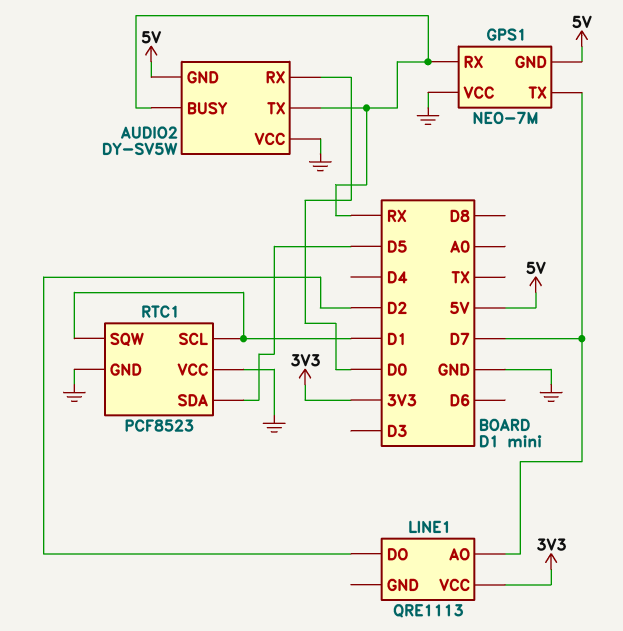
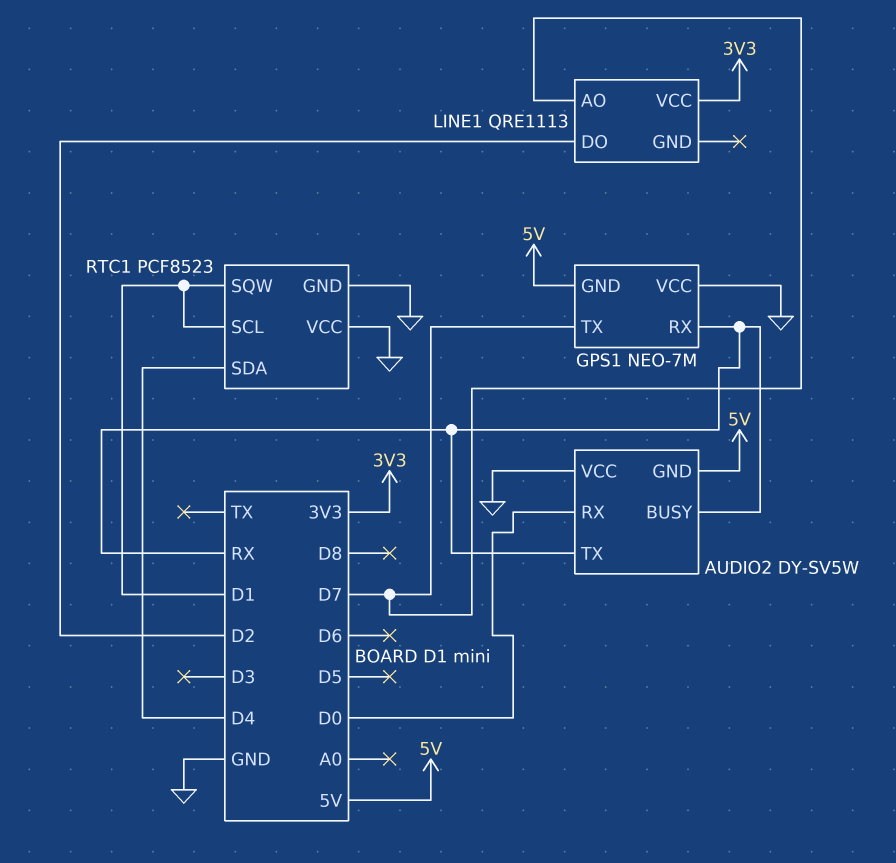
RTC1 pin SDA: D5 -> D4

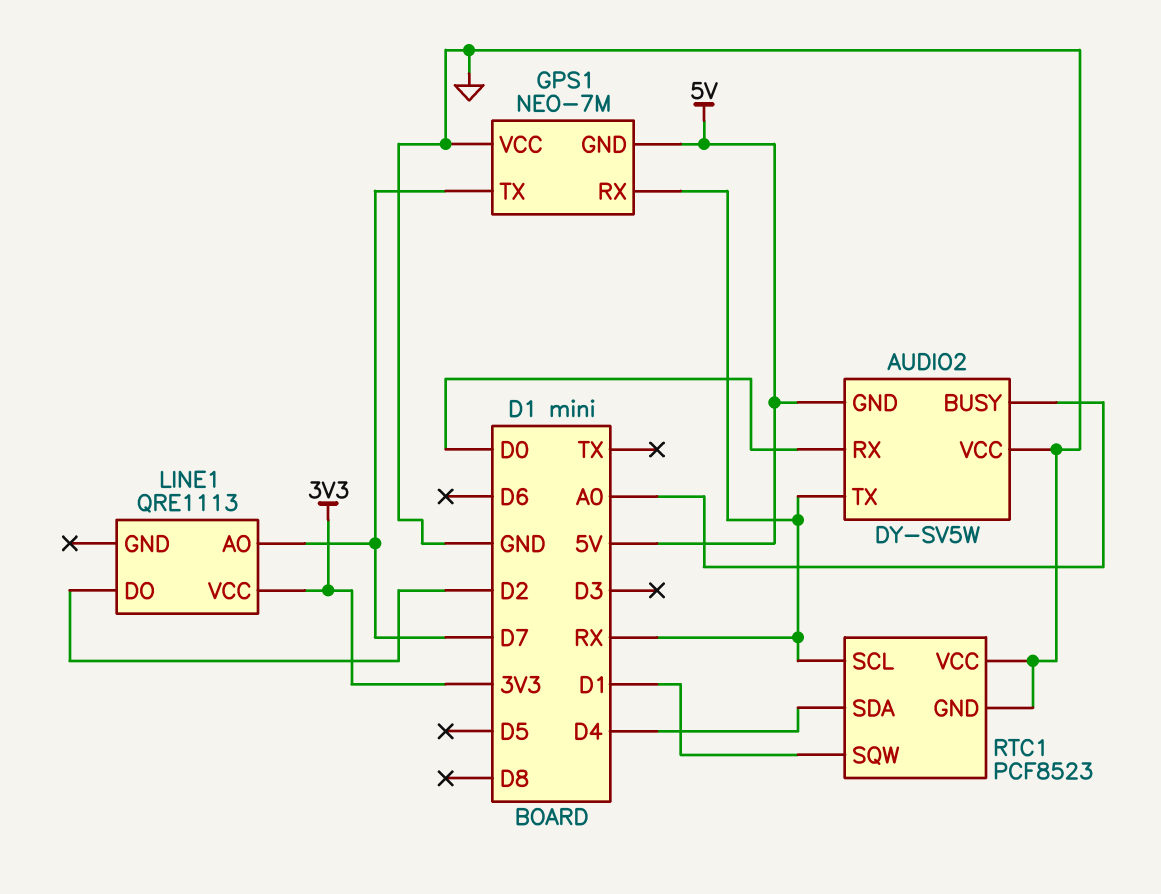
AUDIO2 pin BUSY: RX -> A0
RTC1 pin SCL: D1 -> RX

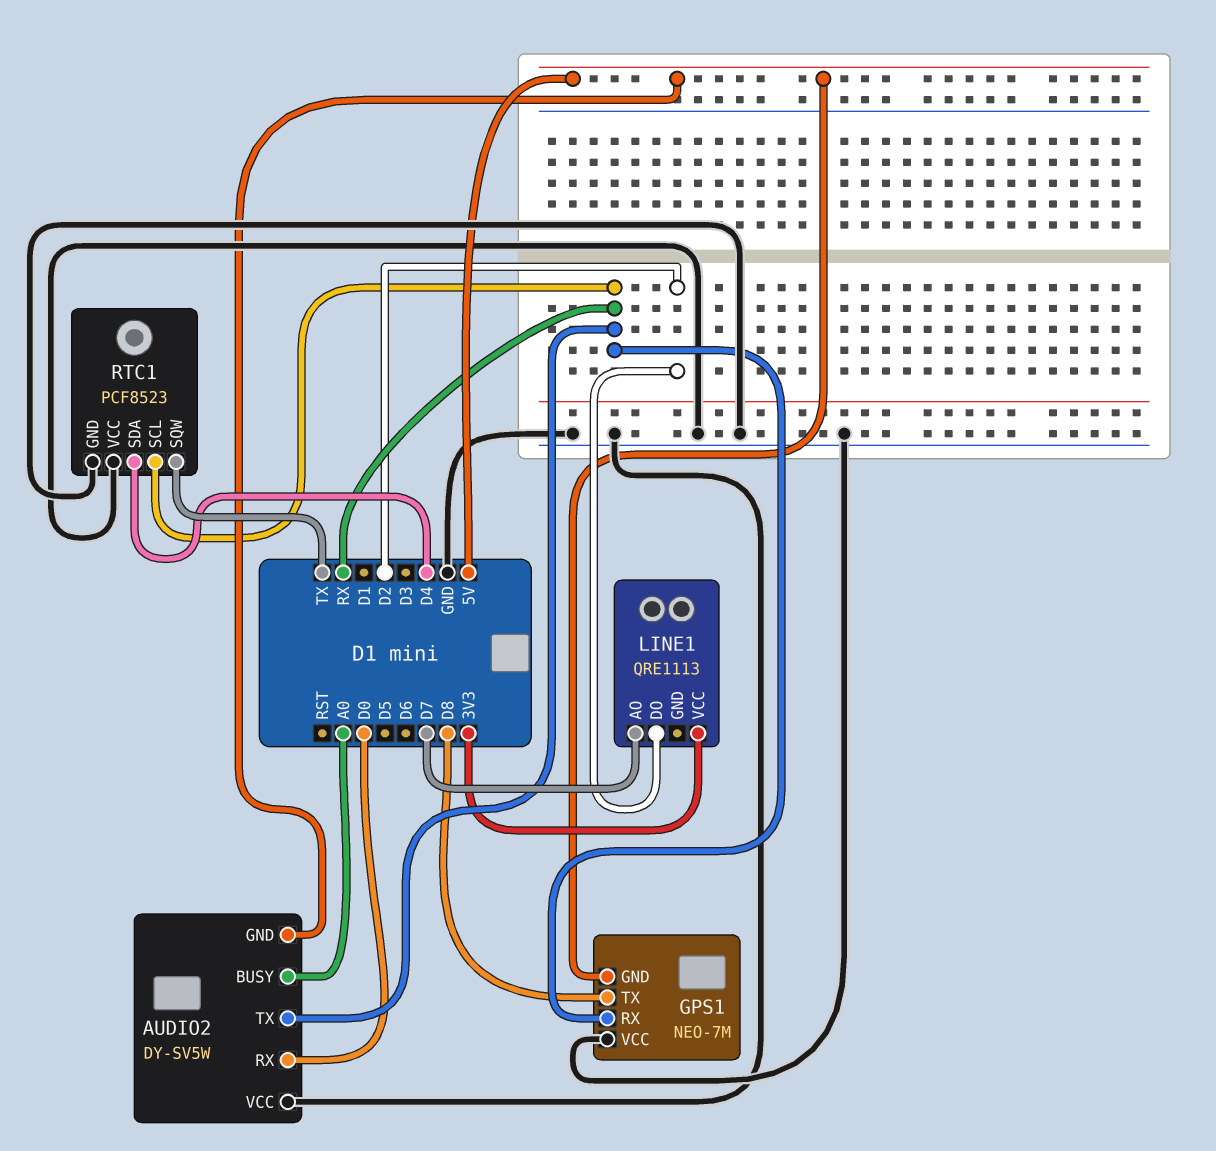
GPS1 pin TX: D7 -> D8
RTC1 pin SQW: D1 -> TX

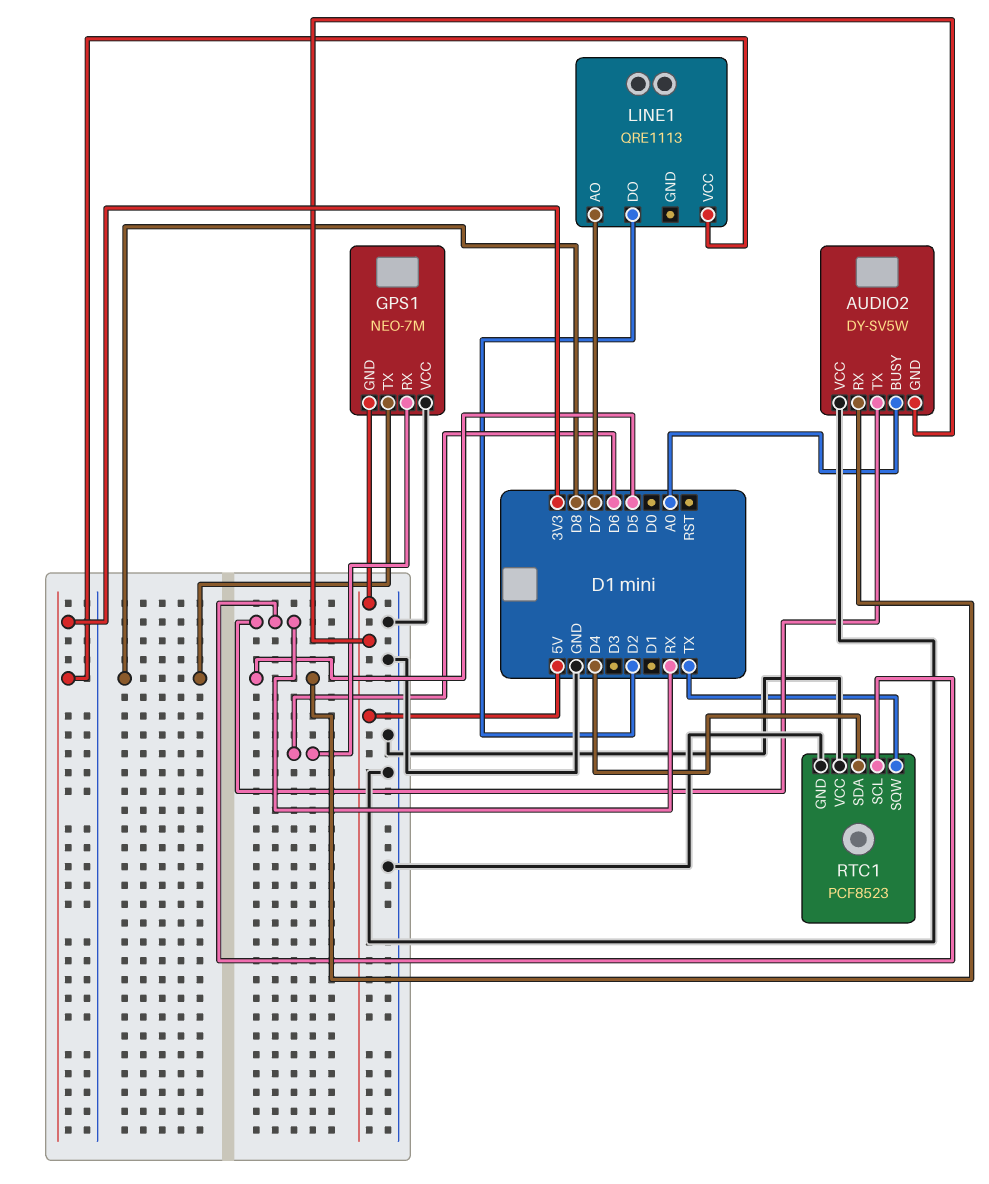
AUDIO2 pin RX: D0 -> D5
GPS1 pin RX: RX -> D6

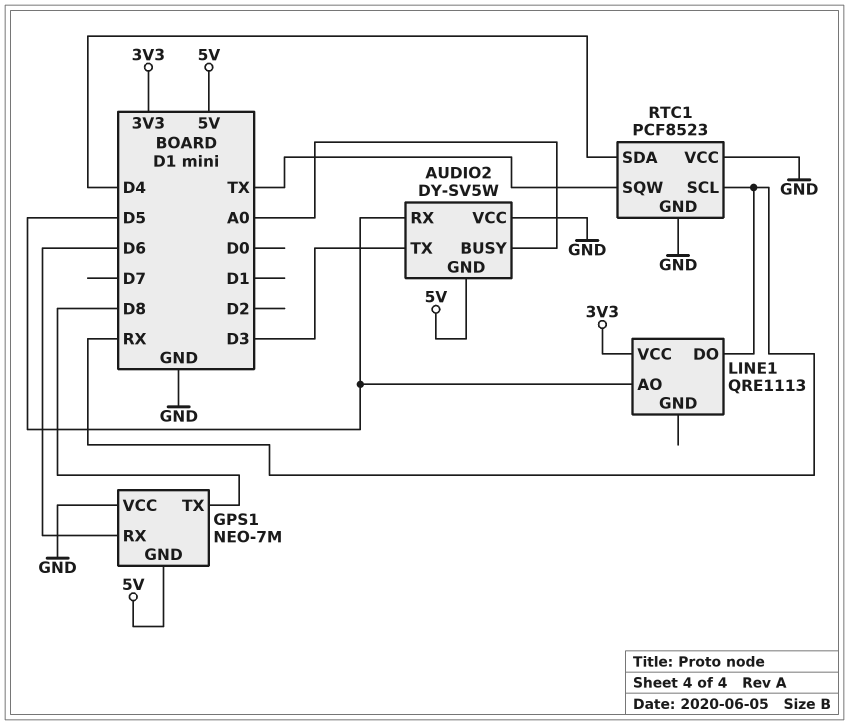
AUDIO2 pin TX: RX -> D3
LINE1 pin AO: D7 -> D5
LINE1 pin DO: D2 -> RX

